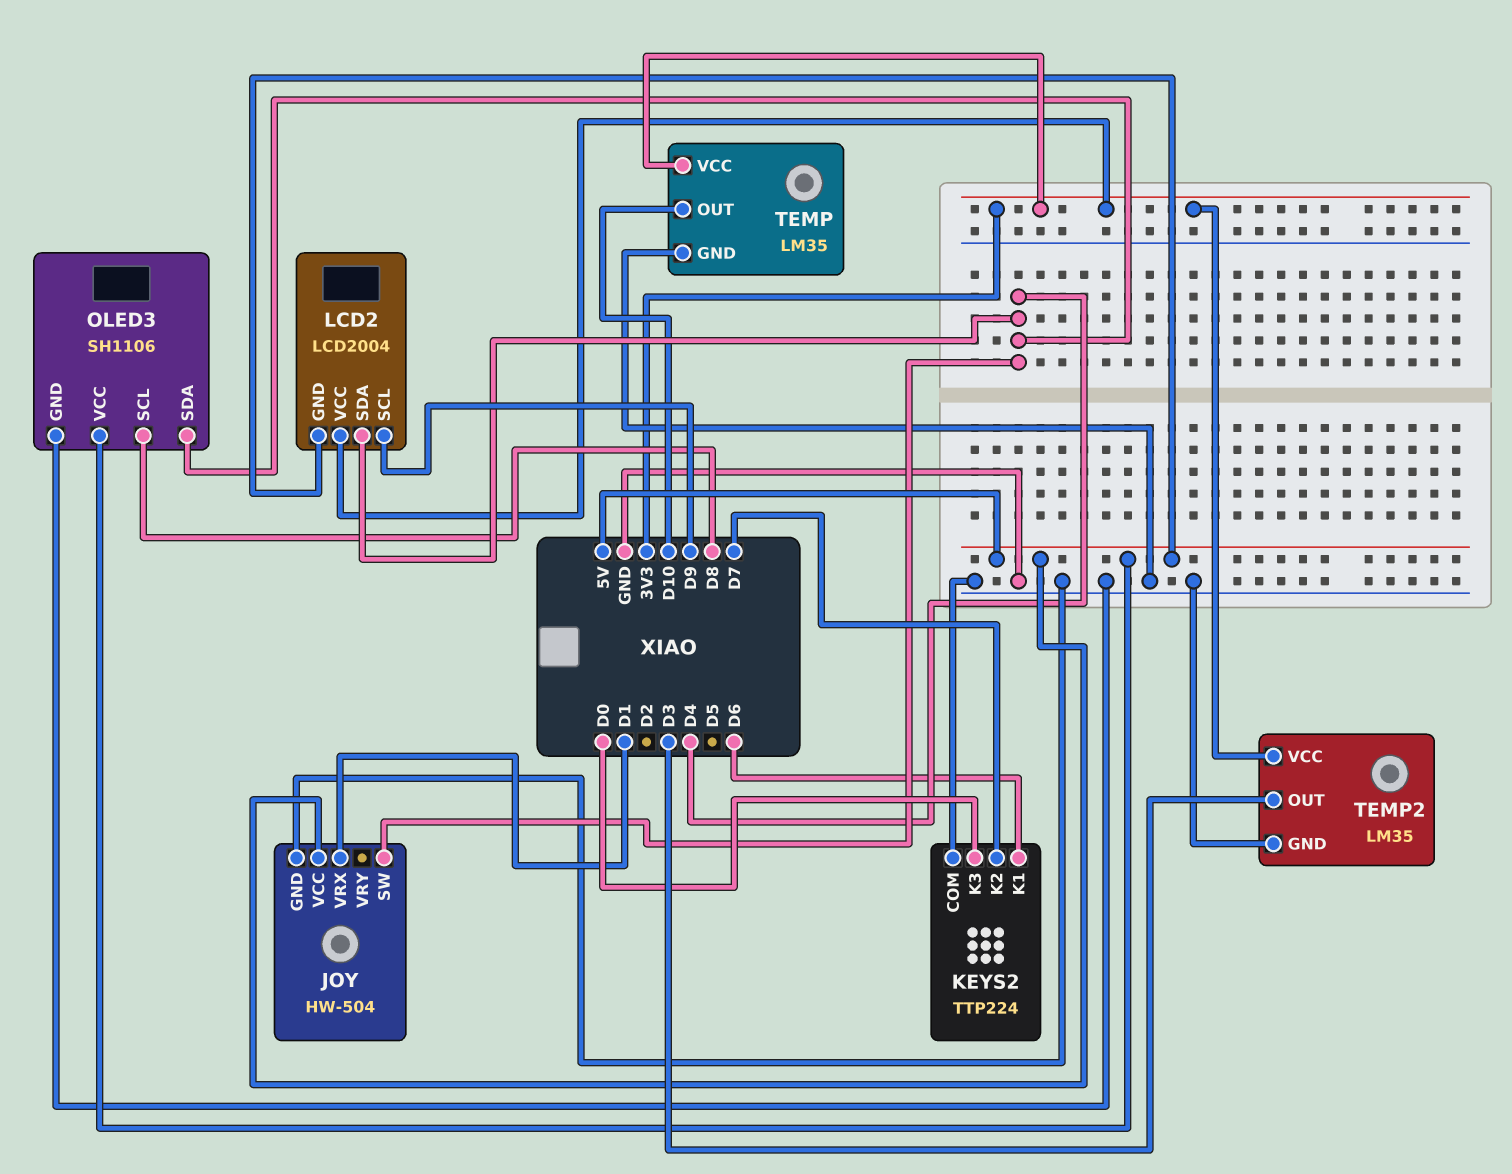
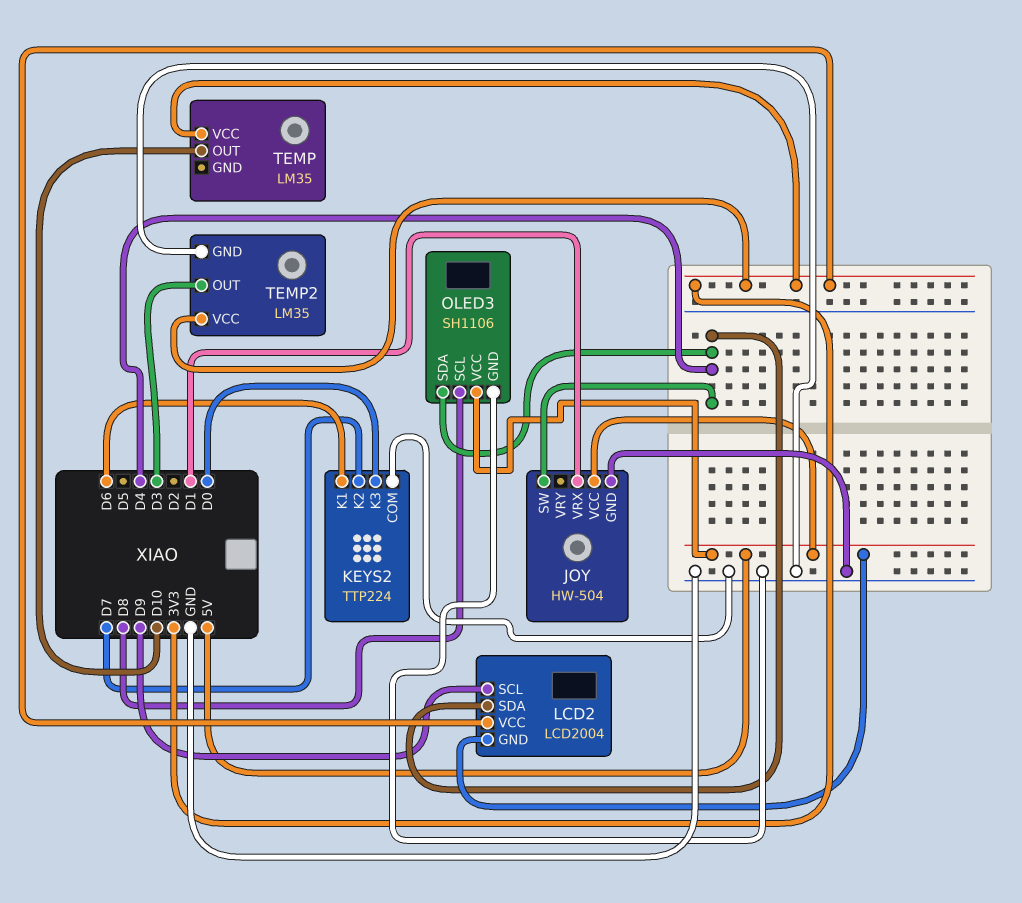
TEMP pin GND: GND -> none

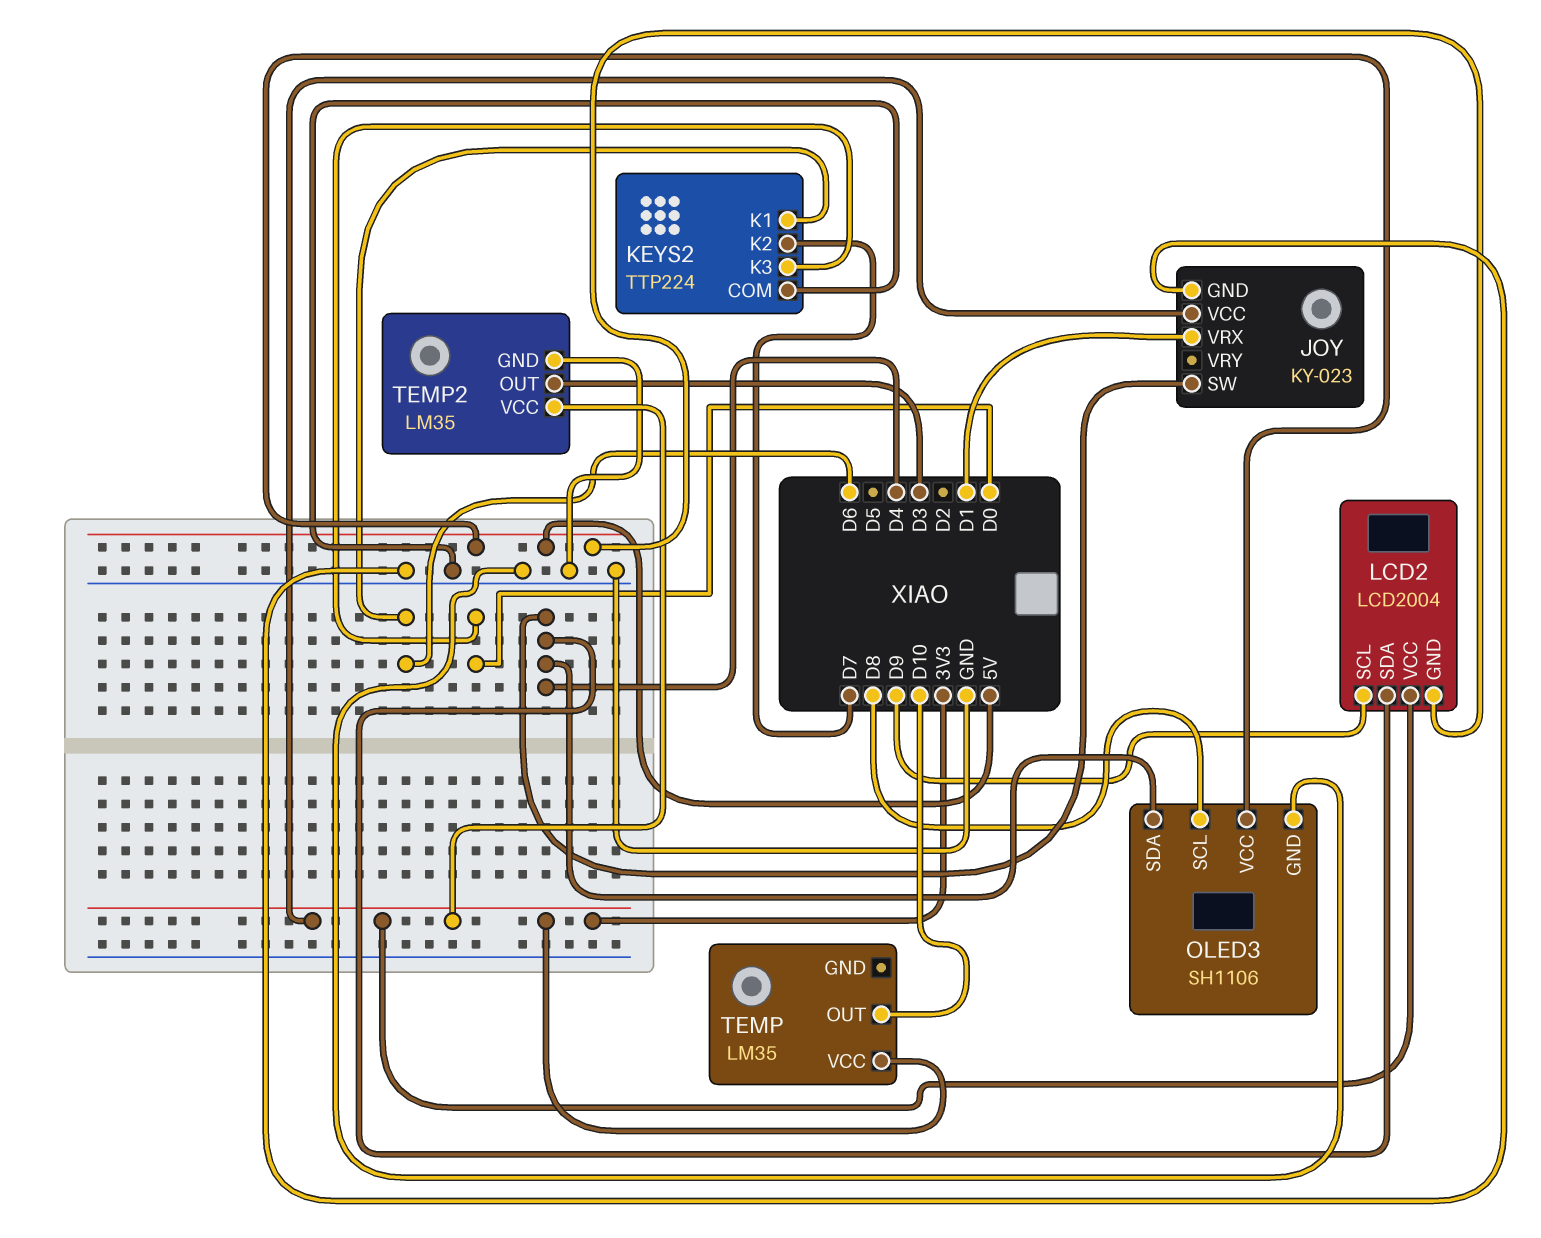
JOY: HW-504 -> KY-023
JOY pin VCC: 5V -> 3V3

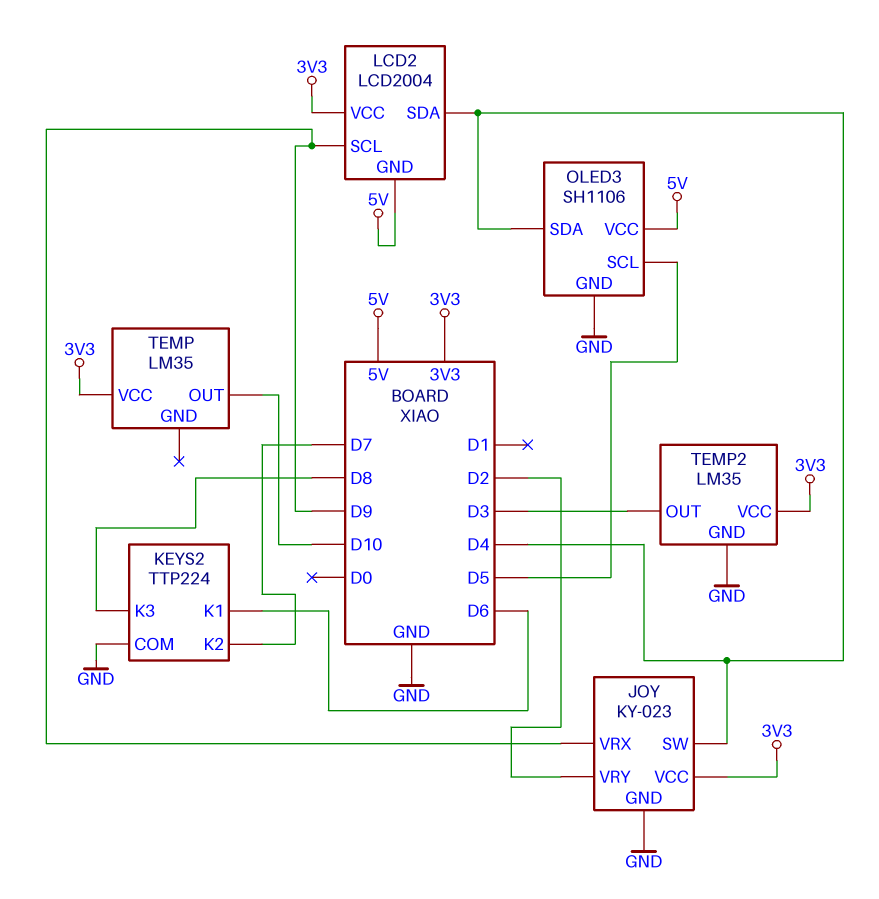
JOY pin VRX: D1 -> D9
JOY pin VRY: none -> D2
KEYS2 pin K3: D0 -> D8
OLED3 pin SCL: D8 -> D5

